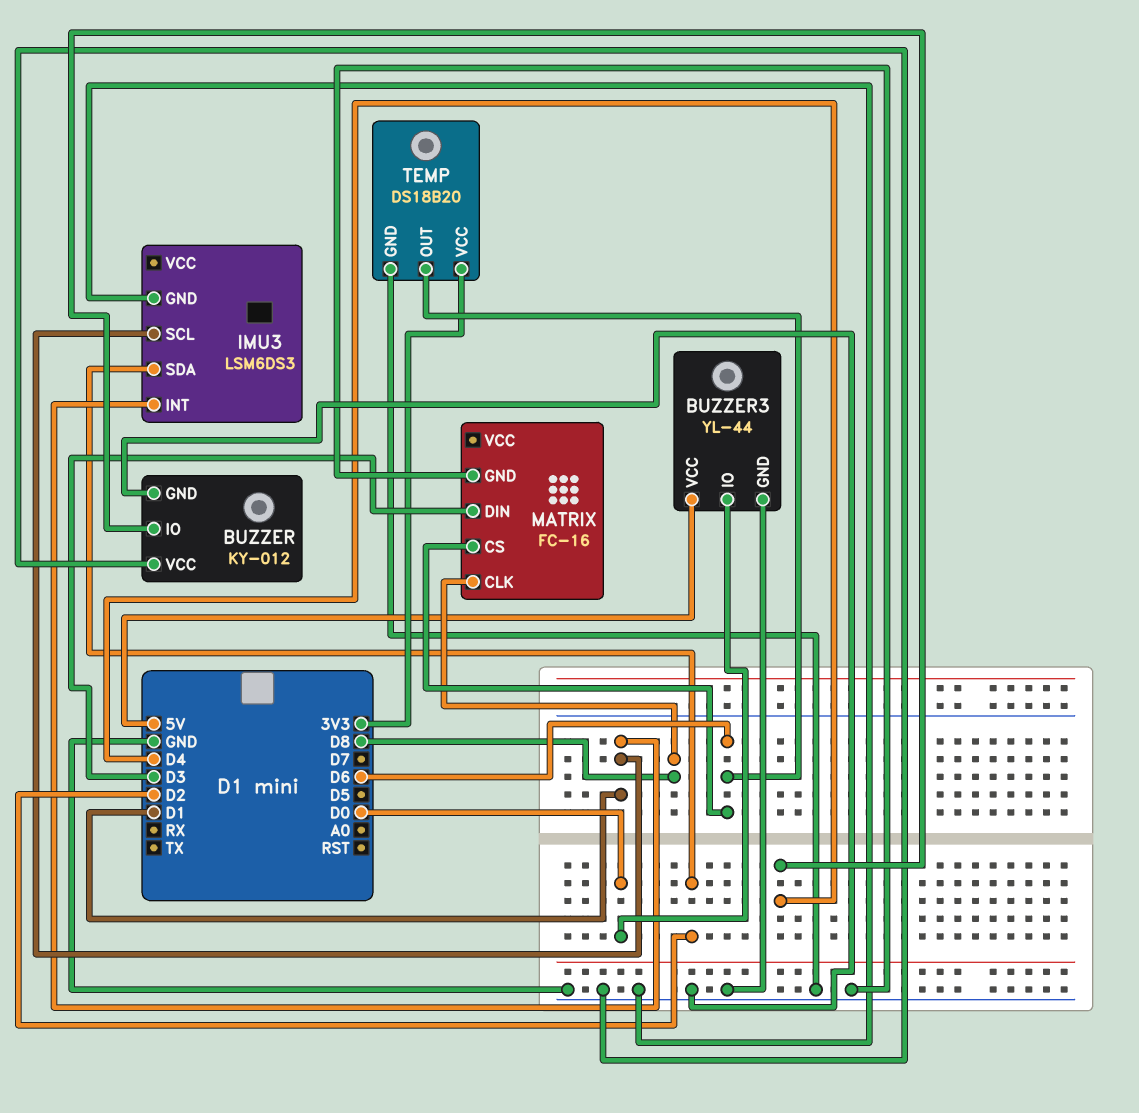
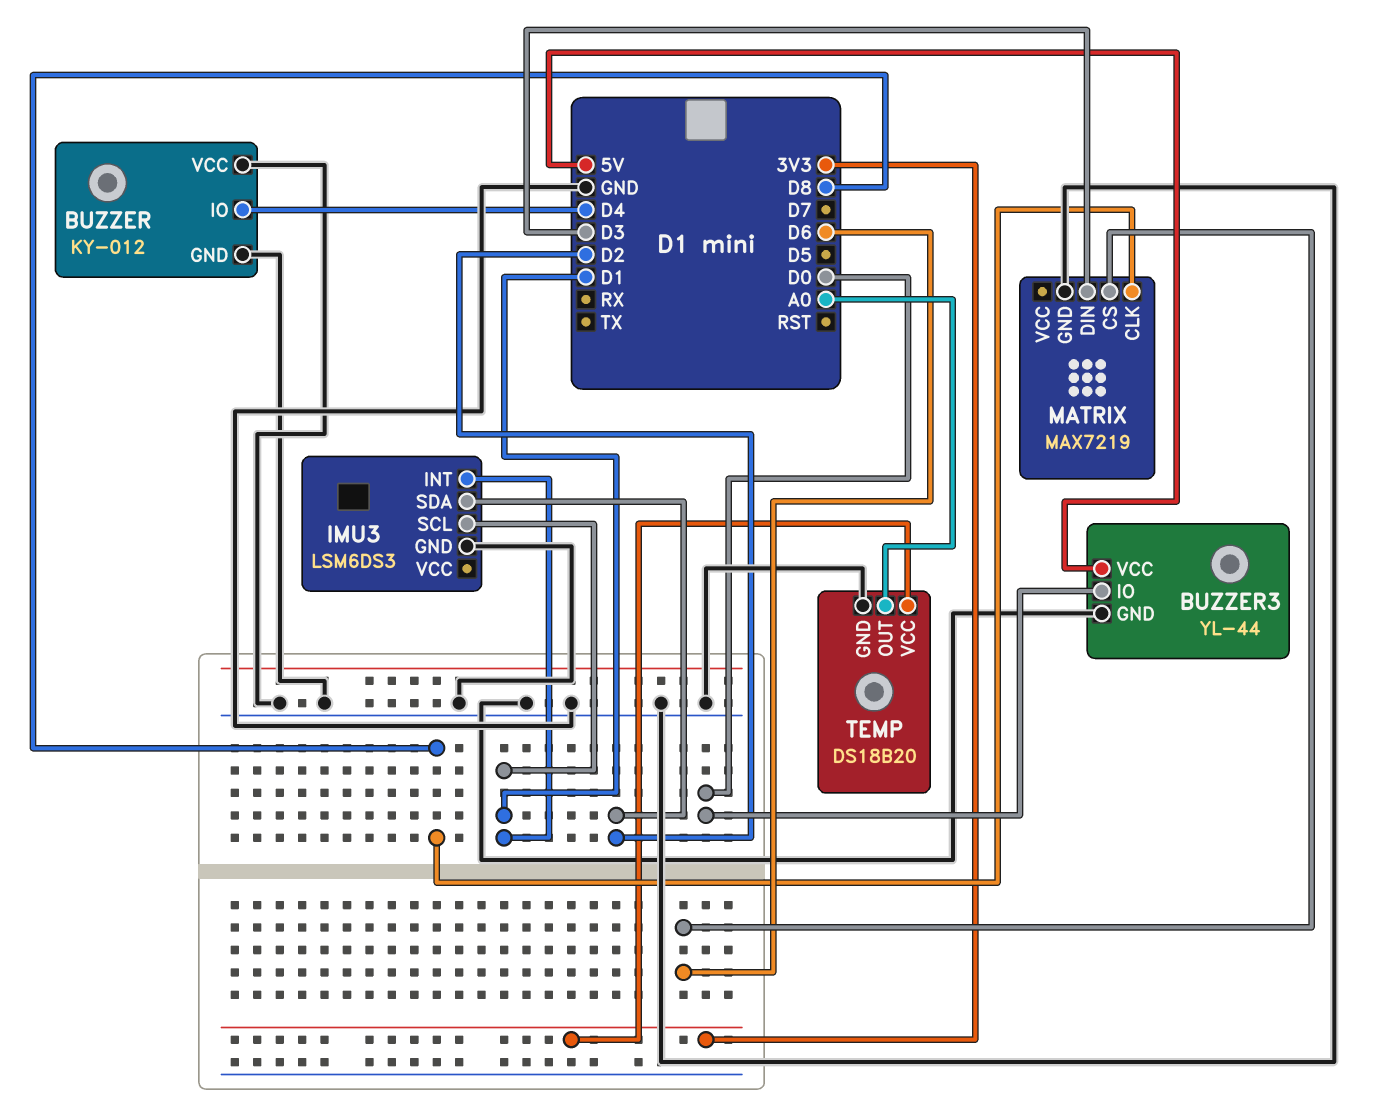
MATRIX: FC-16 -> MAX7219
TEMP pin OUT: D6 -> A0

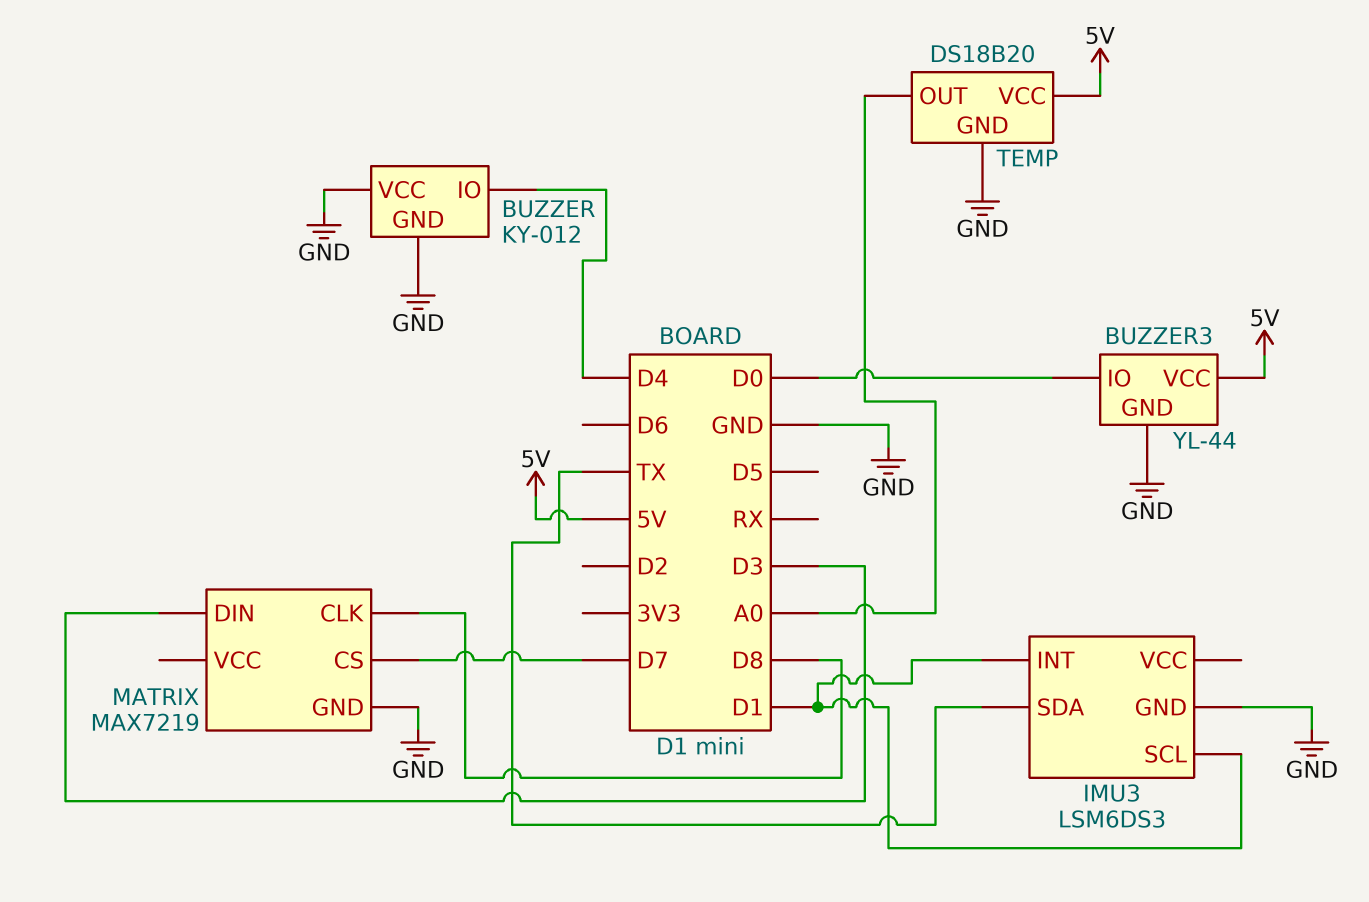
IMU3 pin SDA: D2 -> TX
MATRIX pin CS: D6 -> D7
TEMP pin VCC: 3V3 -> 5V

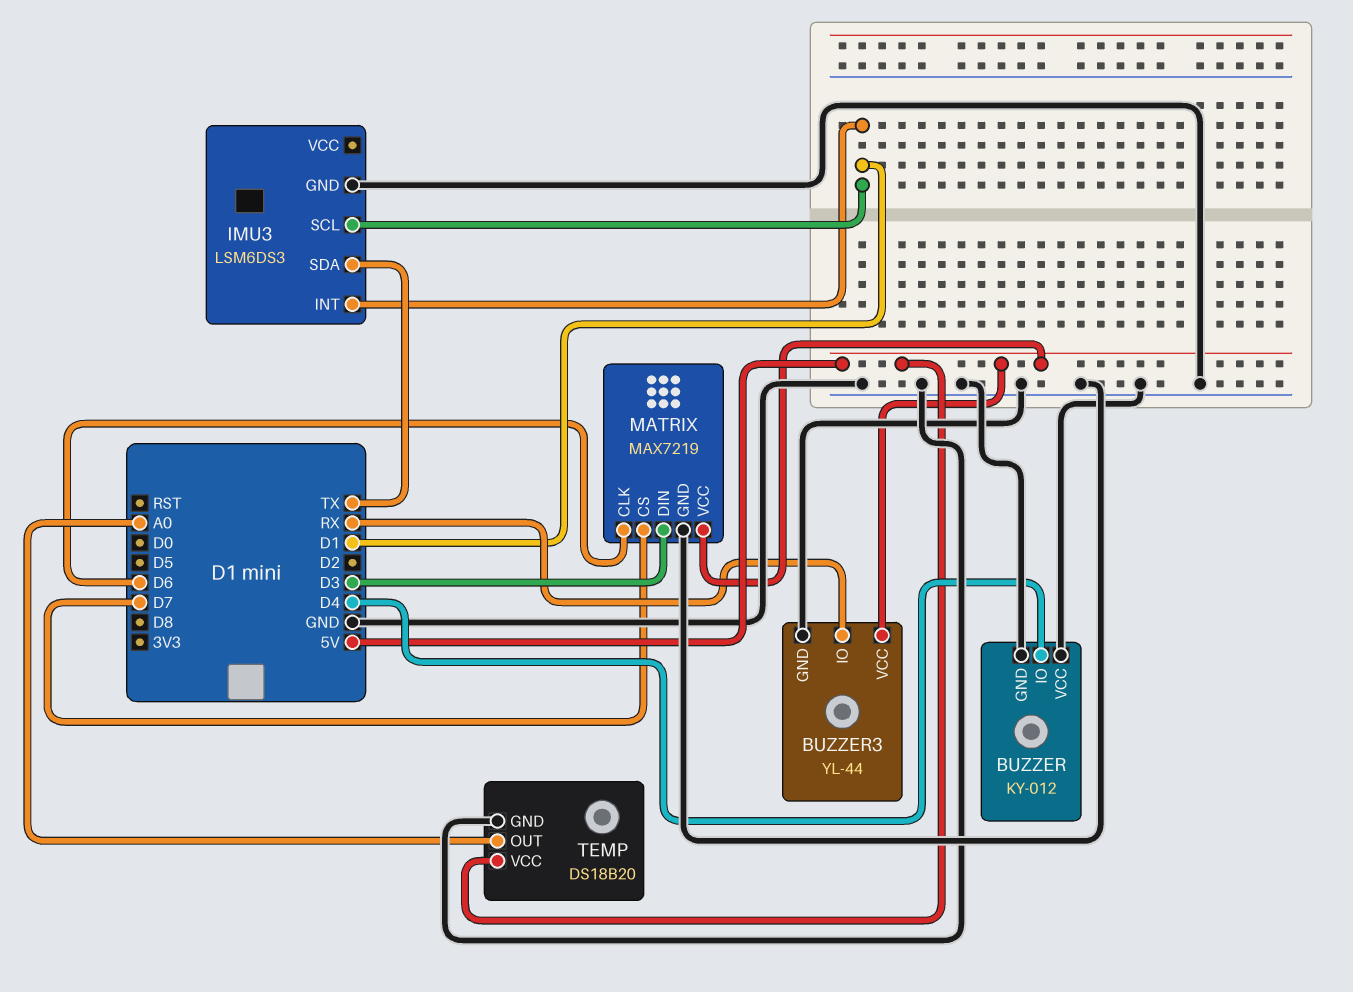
BUZZER3 pin IO: D0 -> RX
MATRIX pin CLK: D8 -> D6
MATRIX pin VCC: none -> 5V

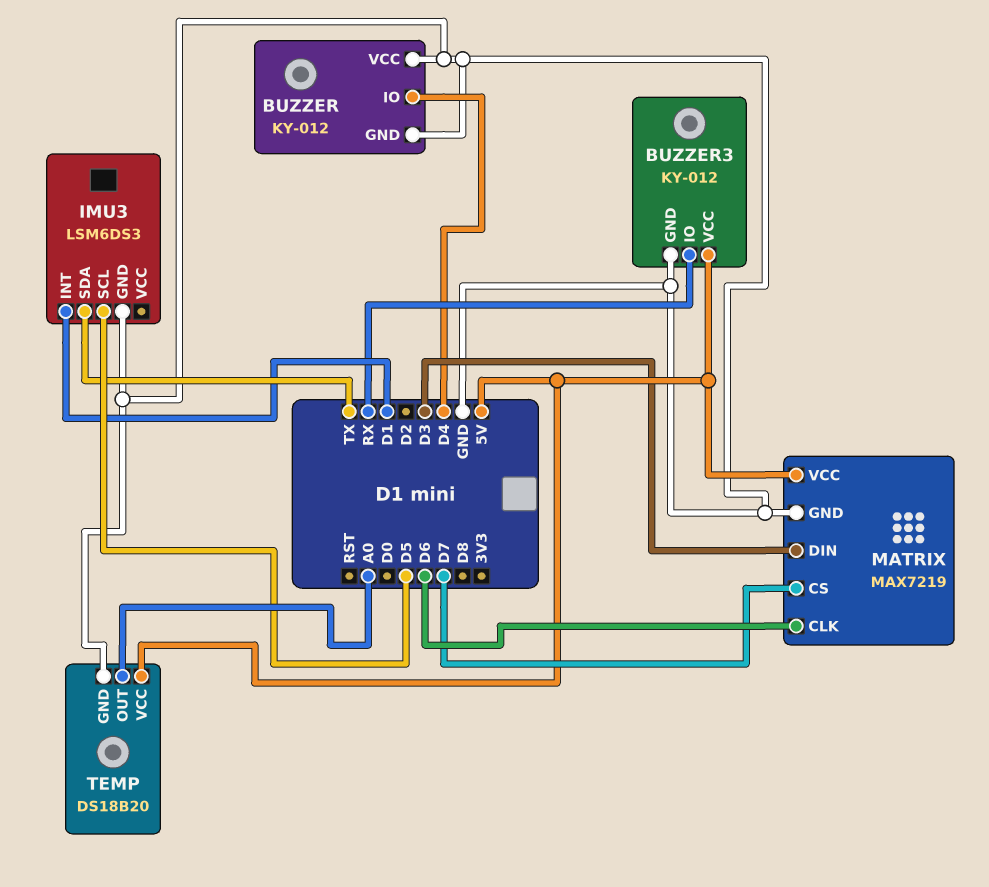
BUZZER3: YL-44 -> KY-012
IMU3 pin SCL: D1 -> D5

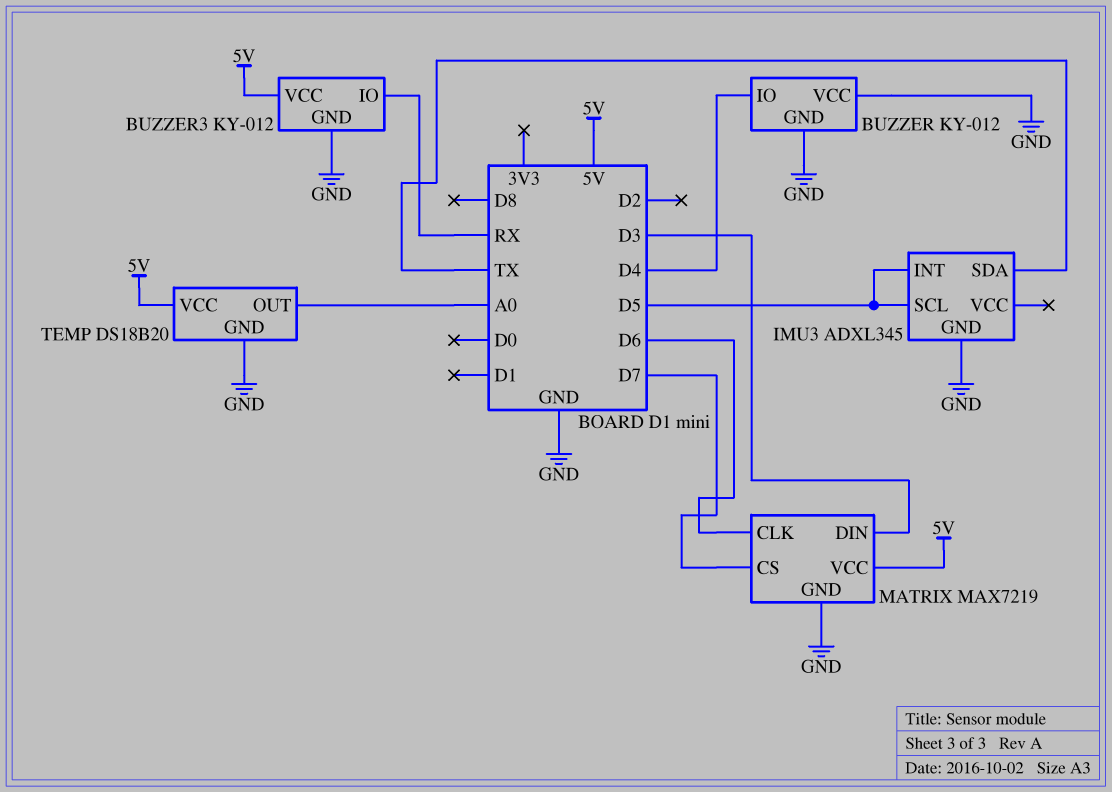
IMU3: LSM6DS3 -> ADXL345
IMU3 pin INT: D1 -> D5

